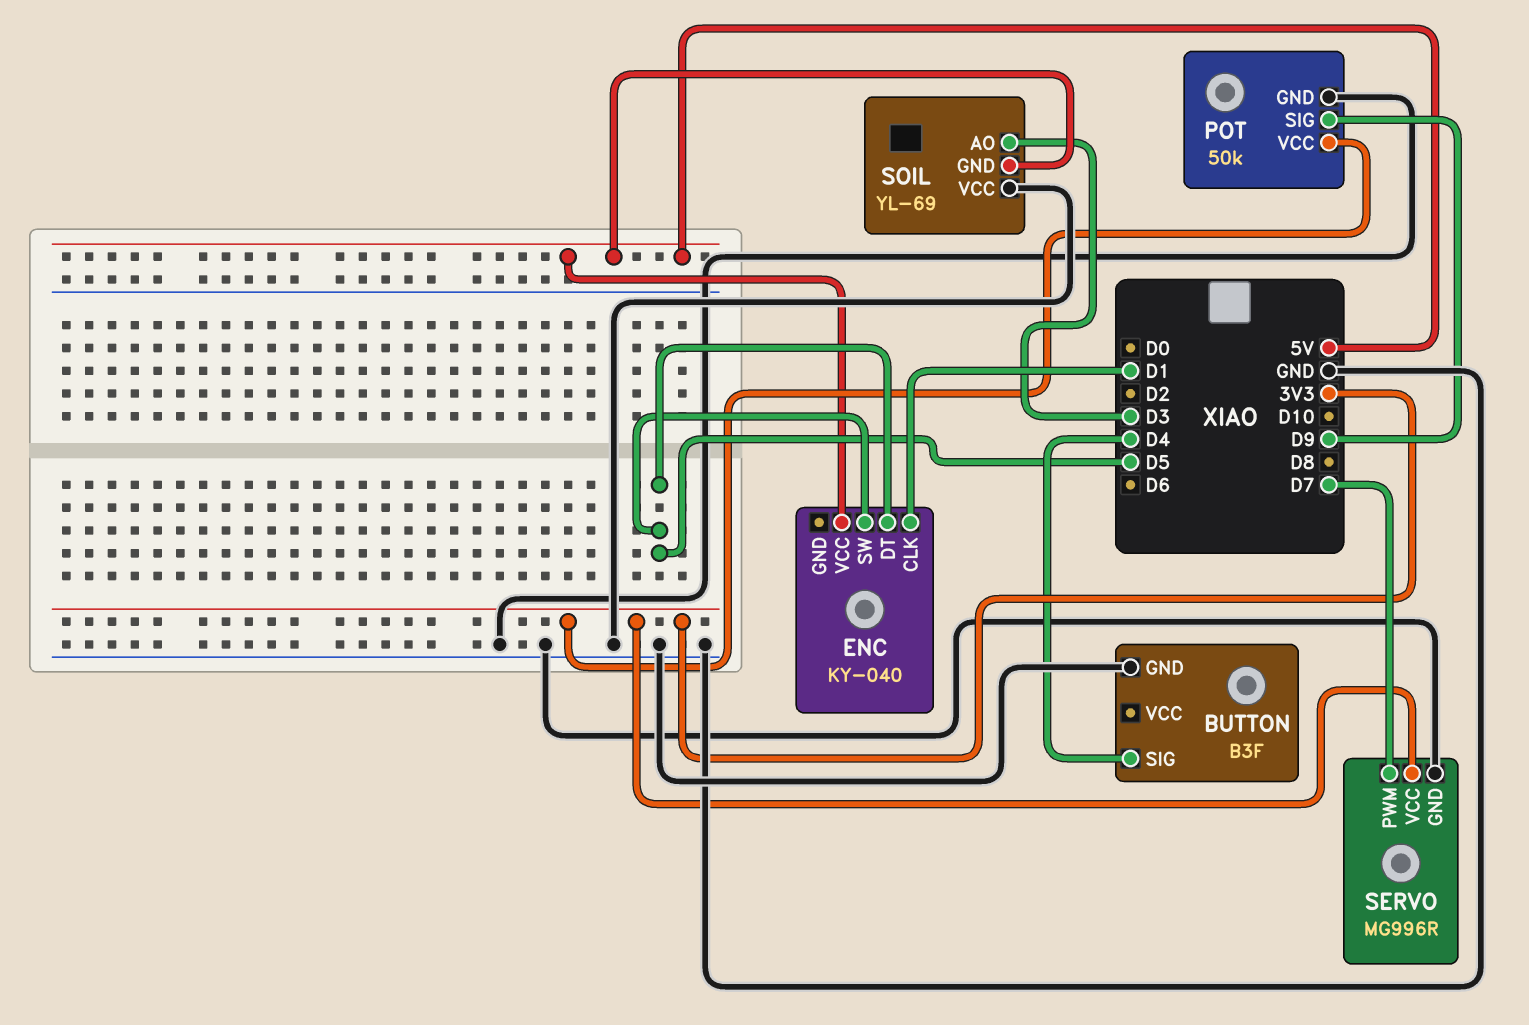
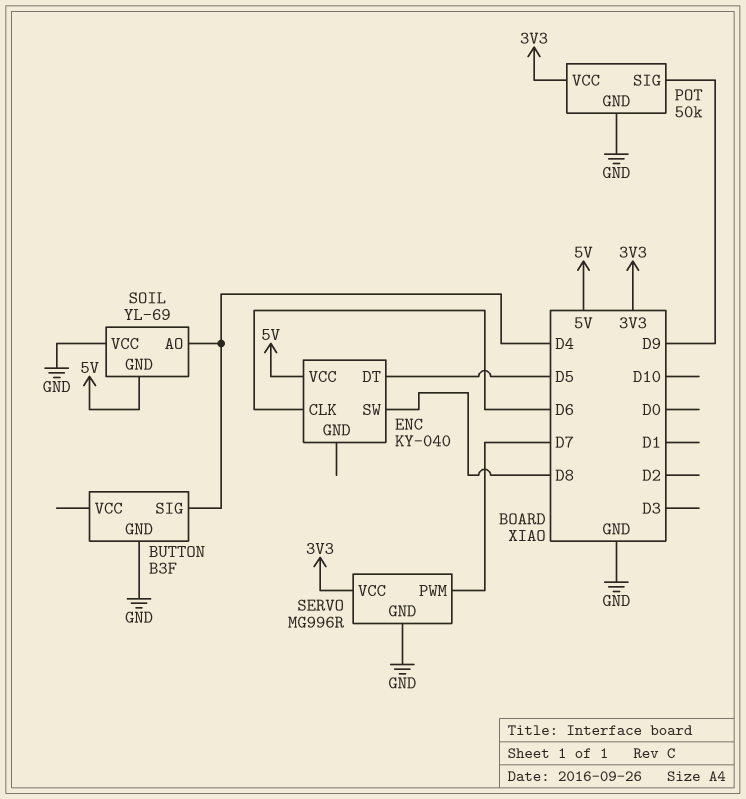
ENC pin CLK: D1 -> D6
ENC pin SW: D5 -> D8
SOIL pin AO: D3 -> D4

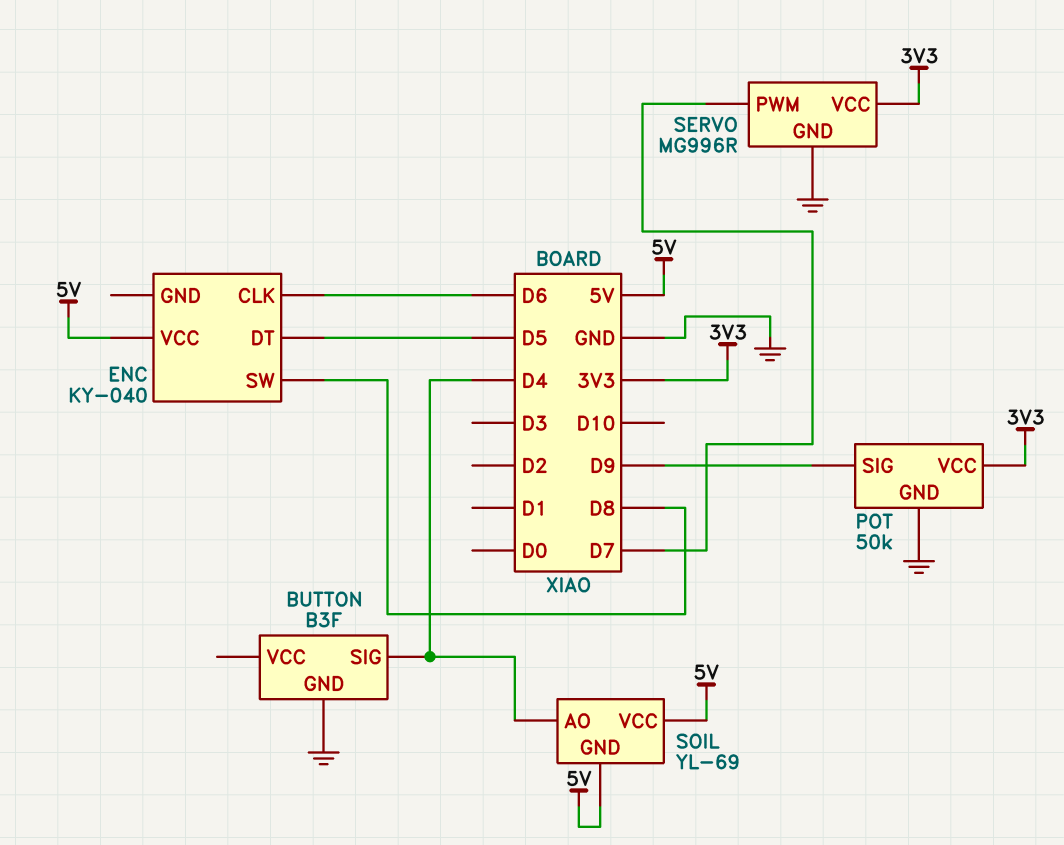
SOIL pin VCC: GND -> 5V

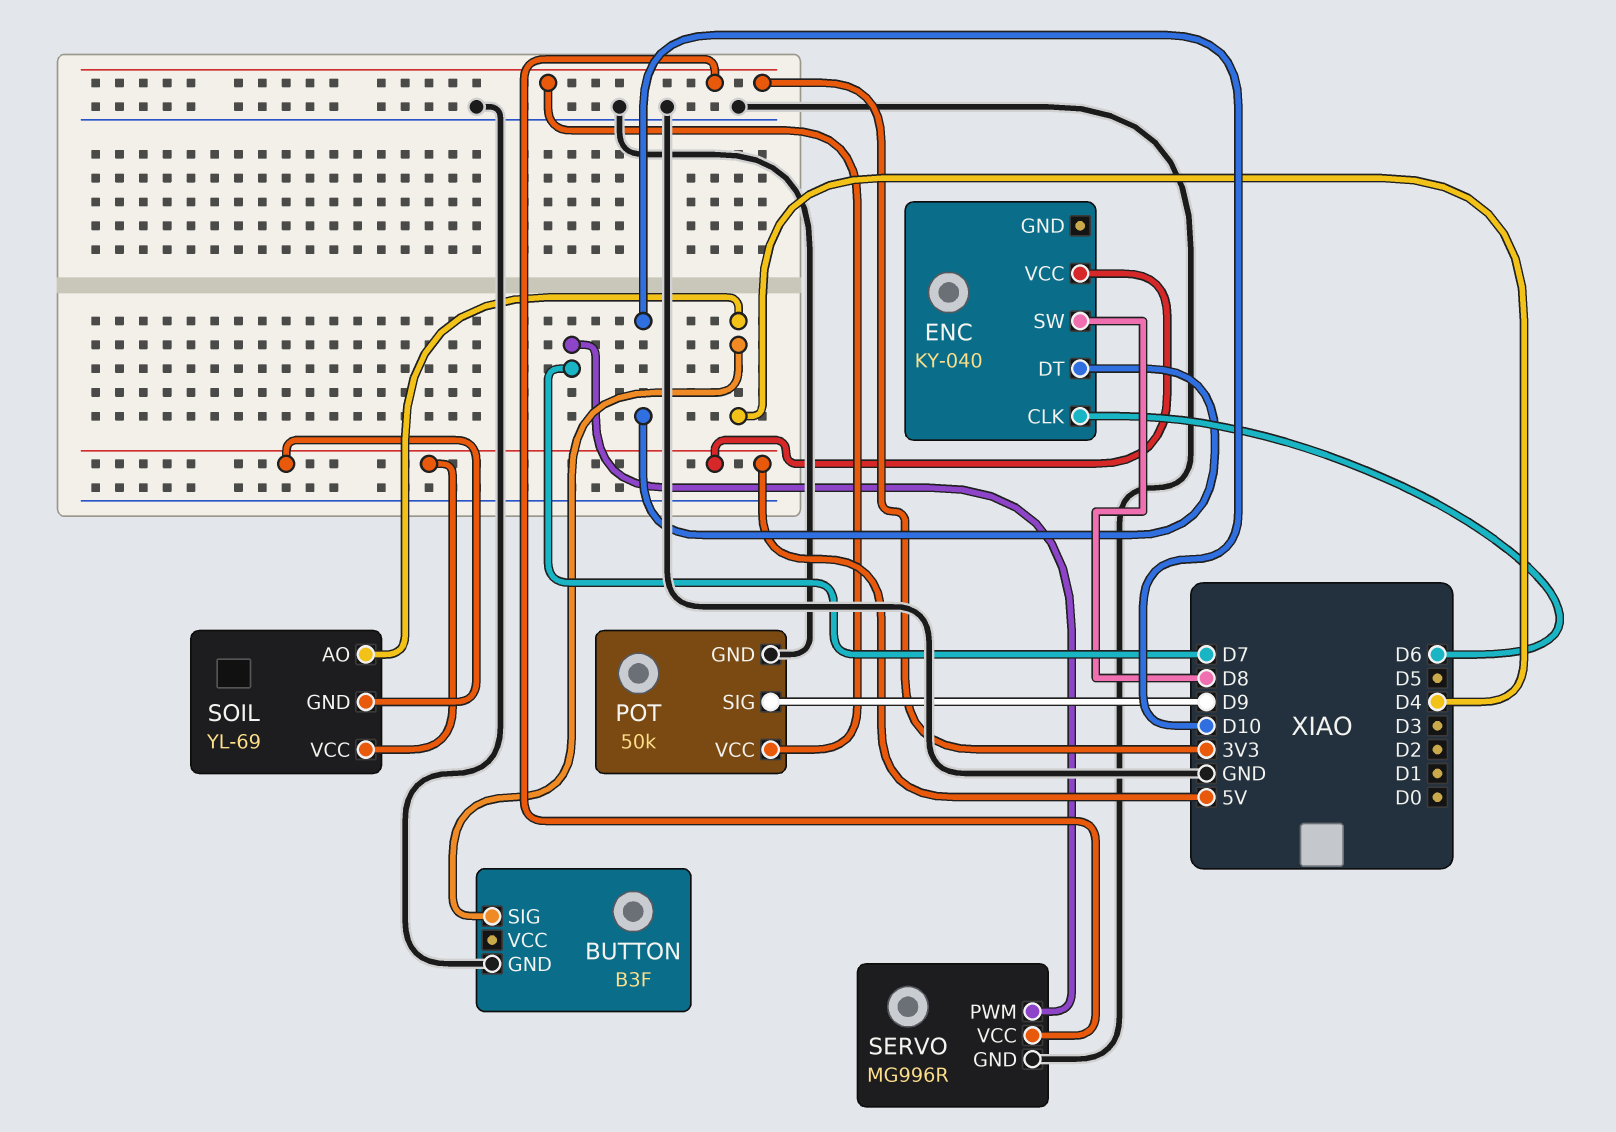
ENC pin DT: D5 -> D10

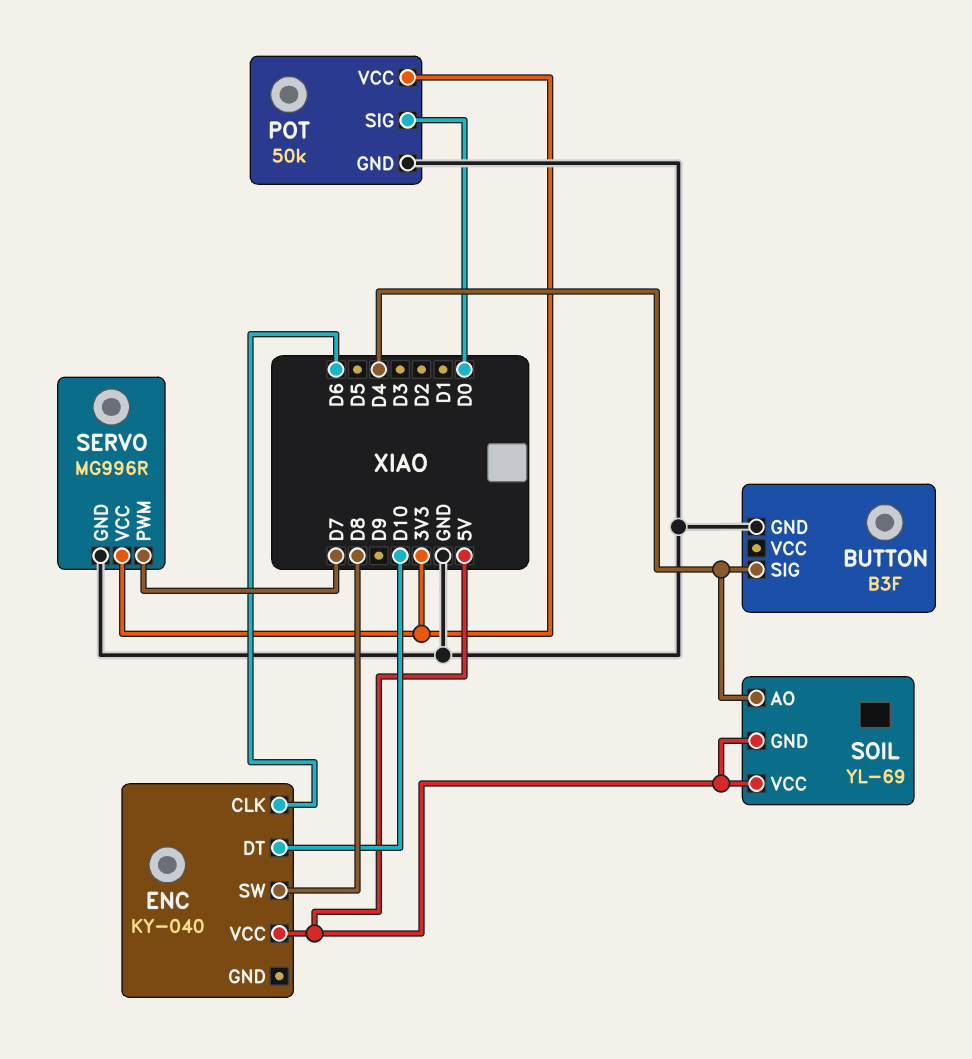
POT pin SIG: D9 -> D0

